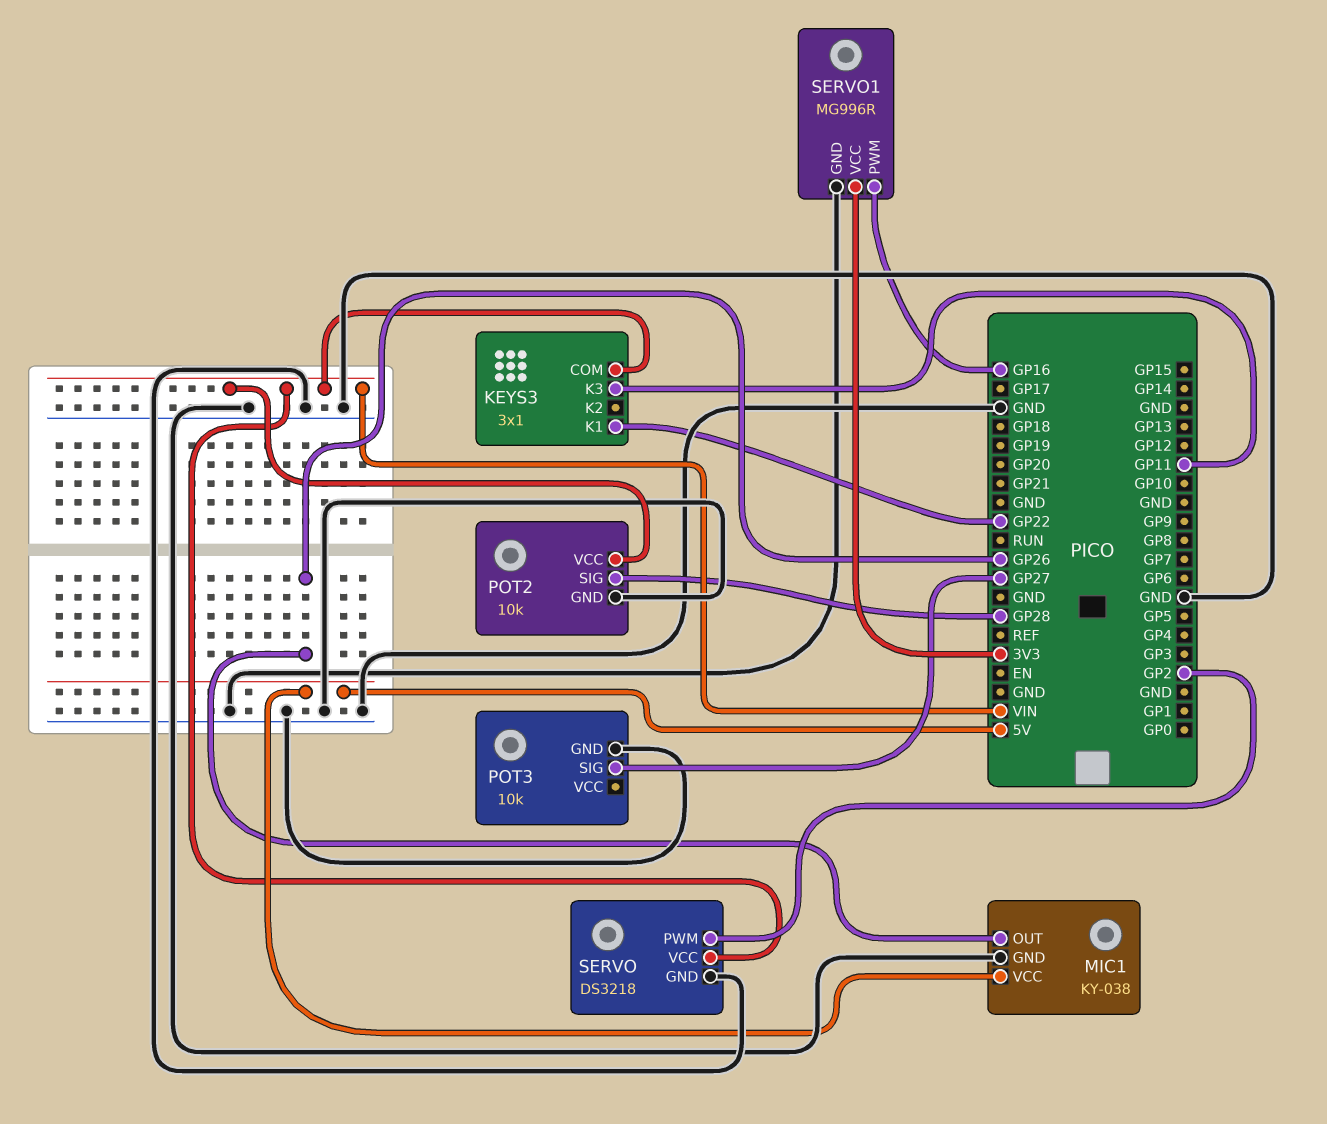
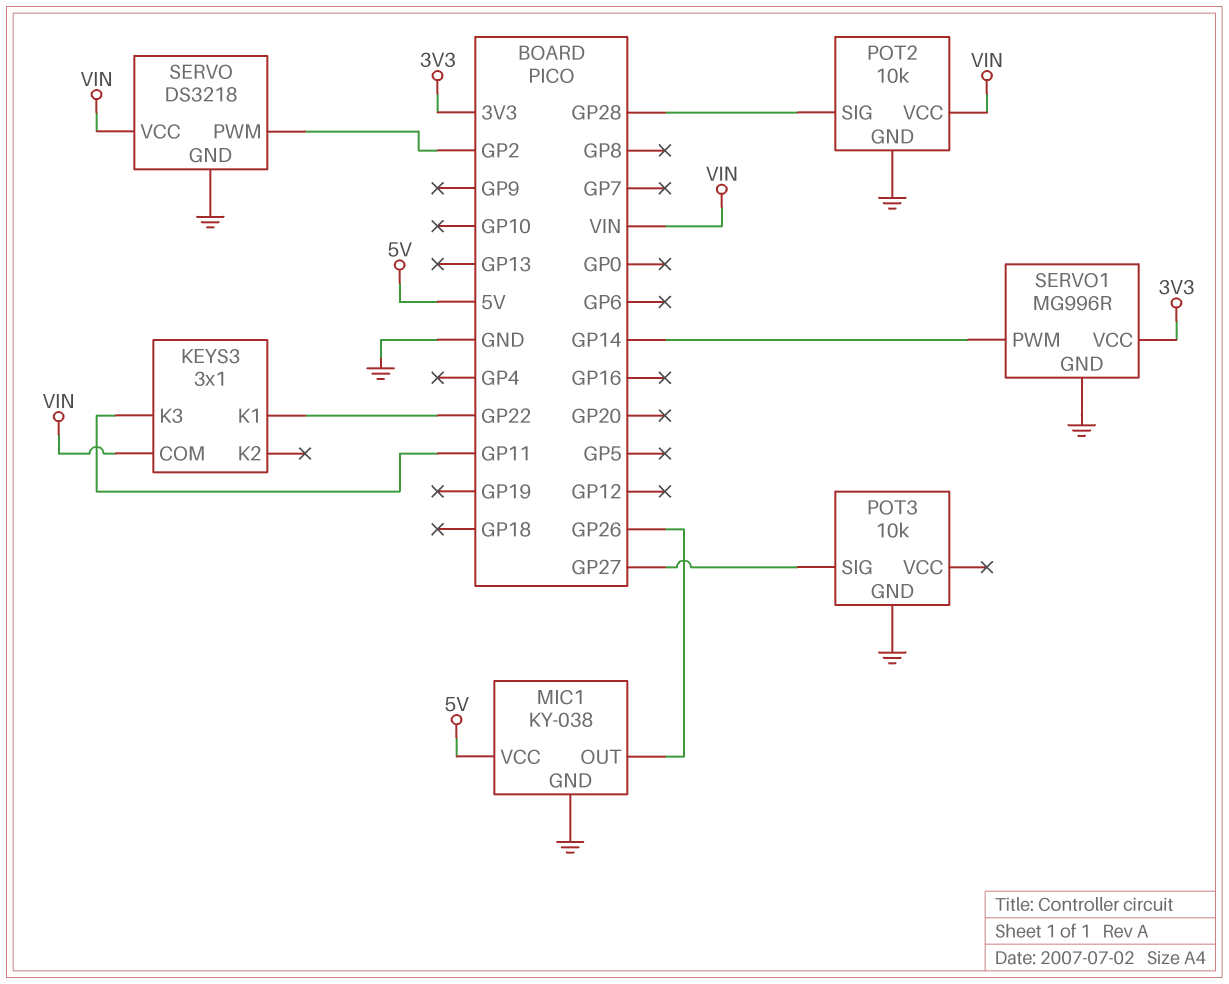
SERVO1 pin PWM: GP16 -> GP14

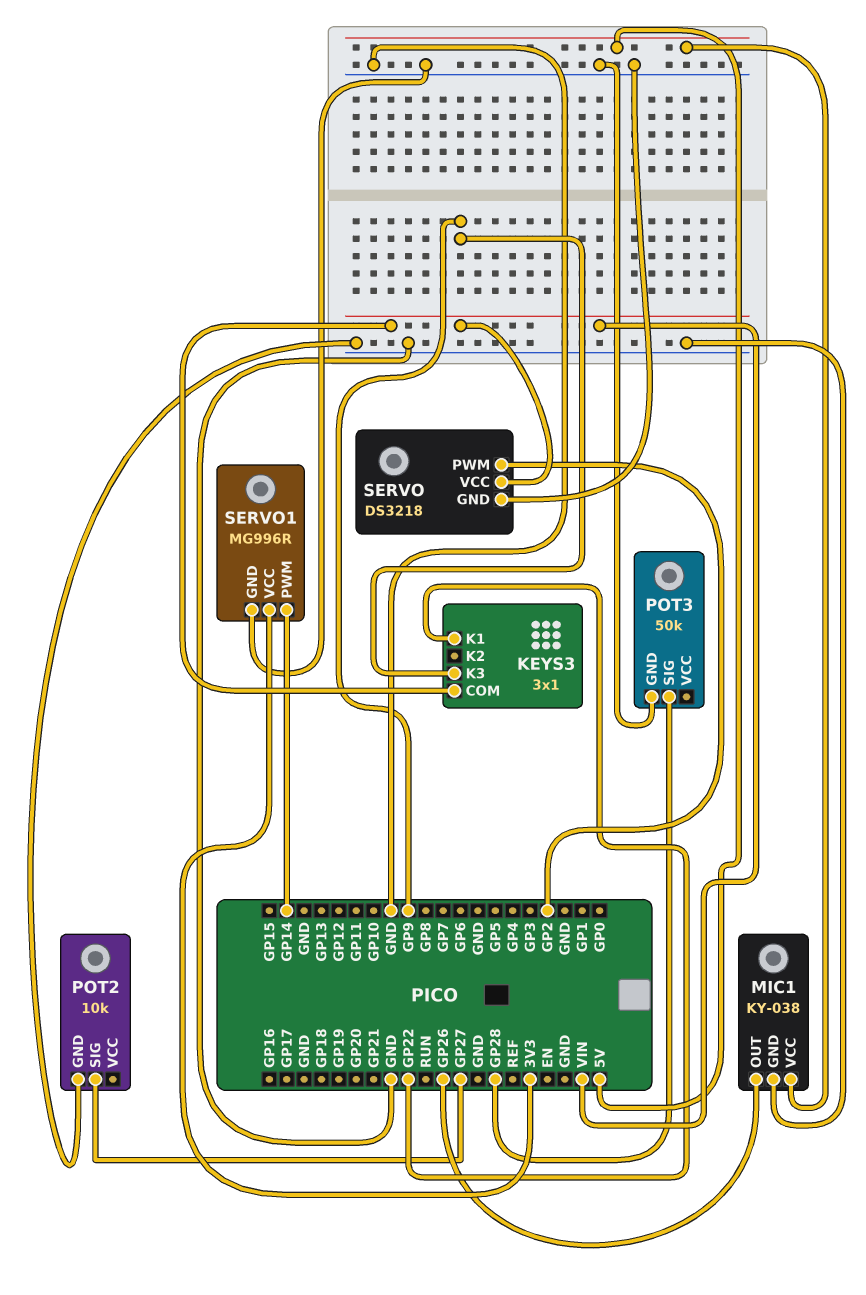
KEYS3 pin K3: GP11 -> GP9
POT2 pin SIG: GP28 -> GP27
POT2 pin VCC: VIN -> none
POT3: 10k -> 50k
POT3 pin SIG: GP27 -> GP28

